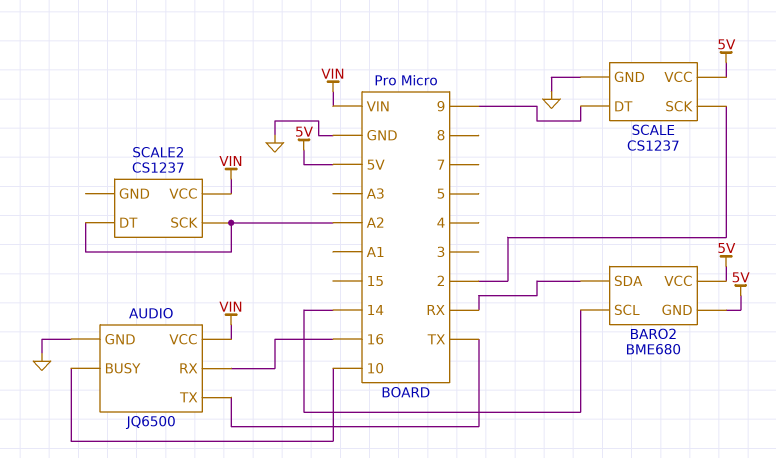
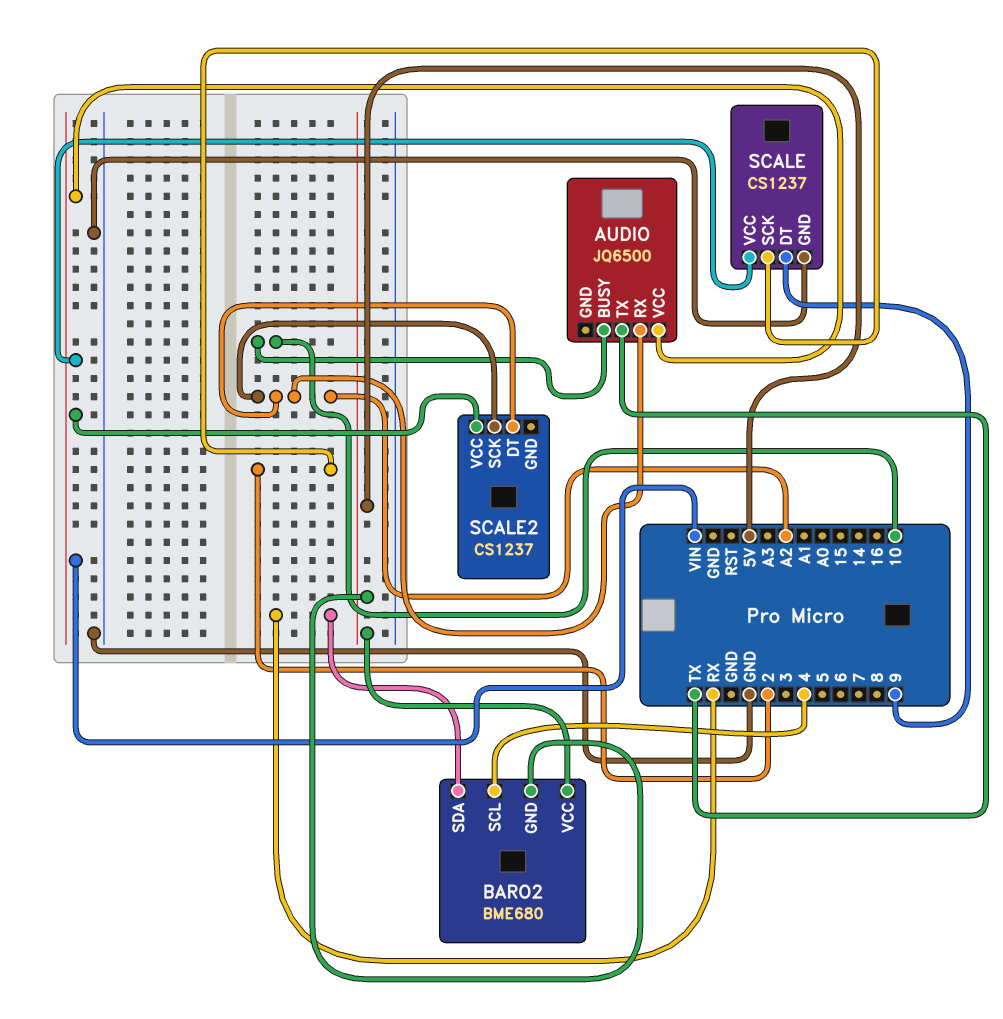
AUDIO pin GND: GND -> none
AUDIO pin RX: 16 -> A2
BARO2 pin SCL: 14 -> 4
SCALE pin VCC: 5V -> VIN

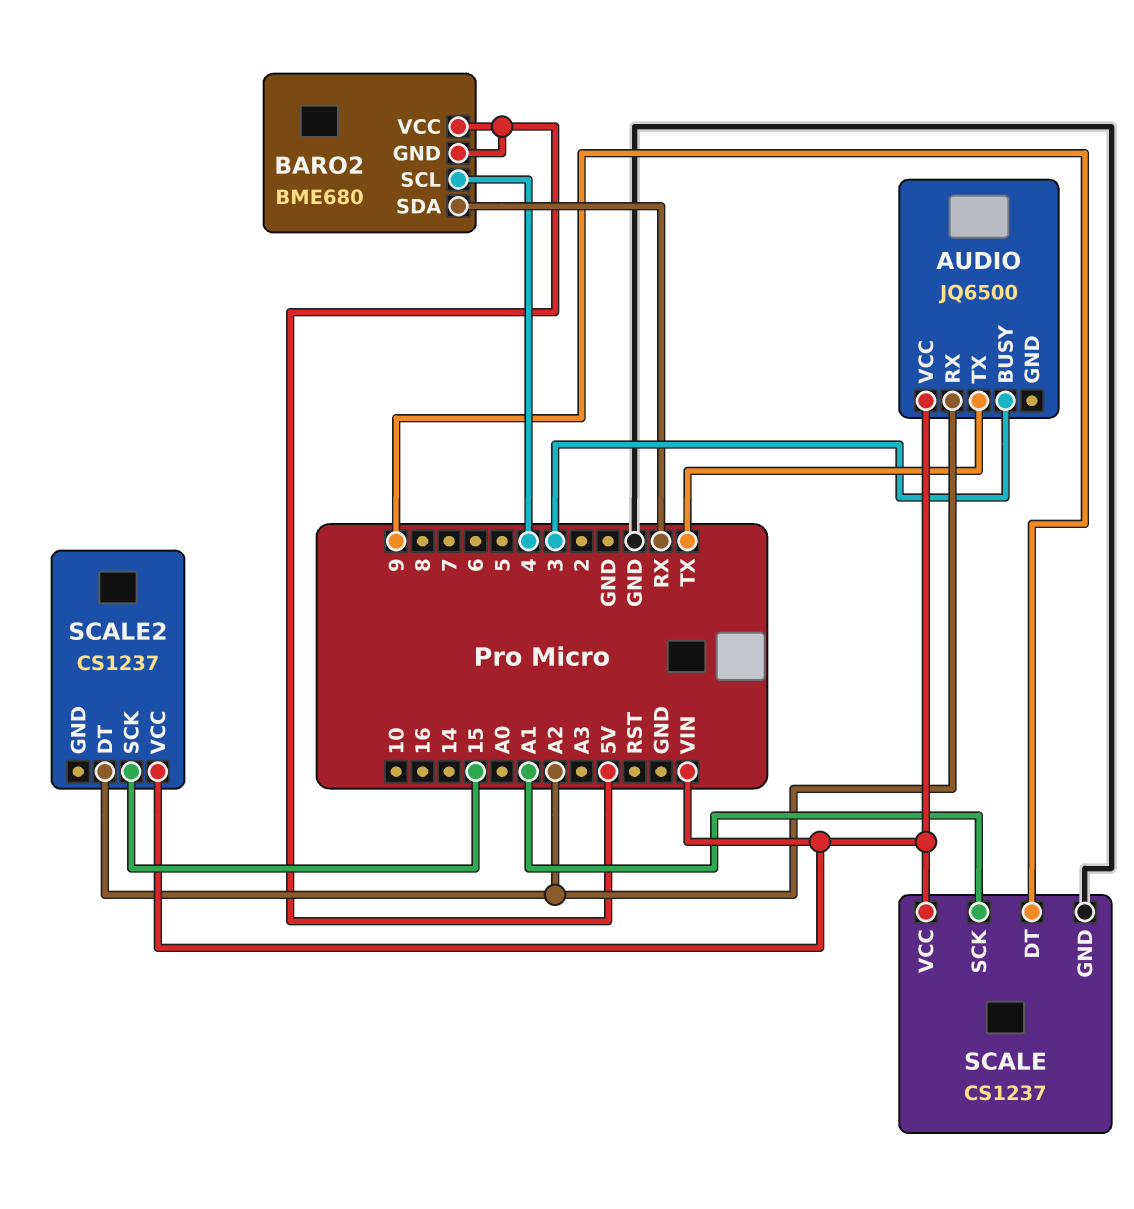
AUDIO pin BUSY: 10 -> 3
SCALE pin SCK: 2 -> A1
SCALE2 pin SCK: A2 -> 15

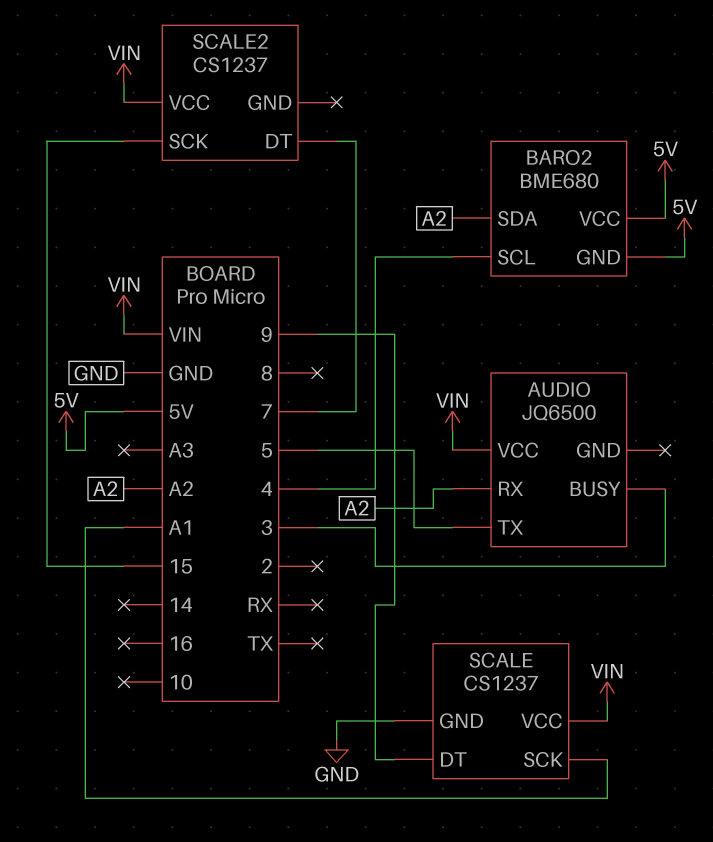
AUDIO pin TX: TX -> 5
BARO2 pin SDA: RX -> A2
SCALE2 pin DT: A2 -> 7

